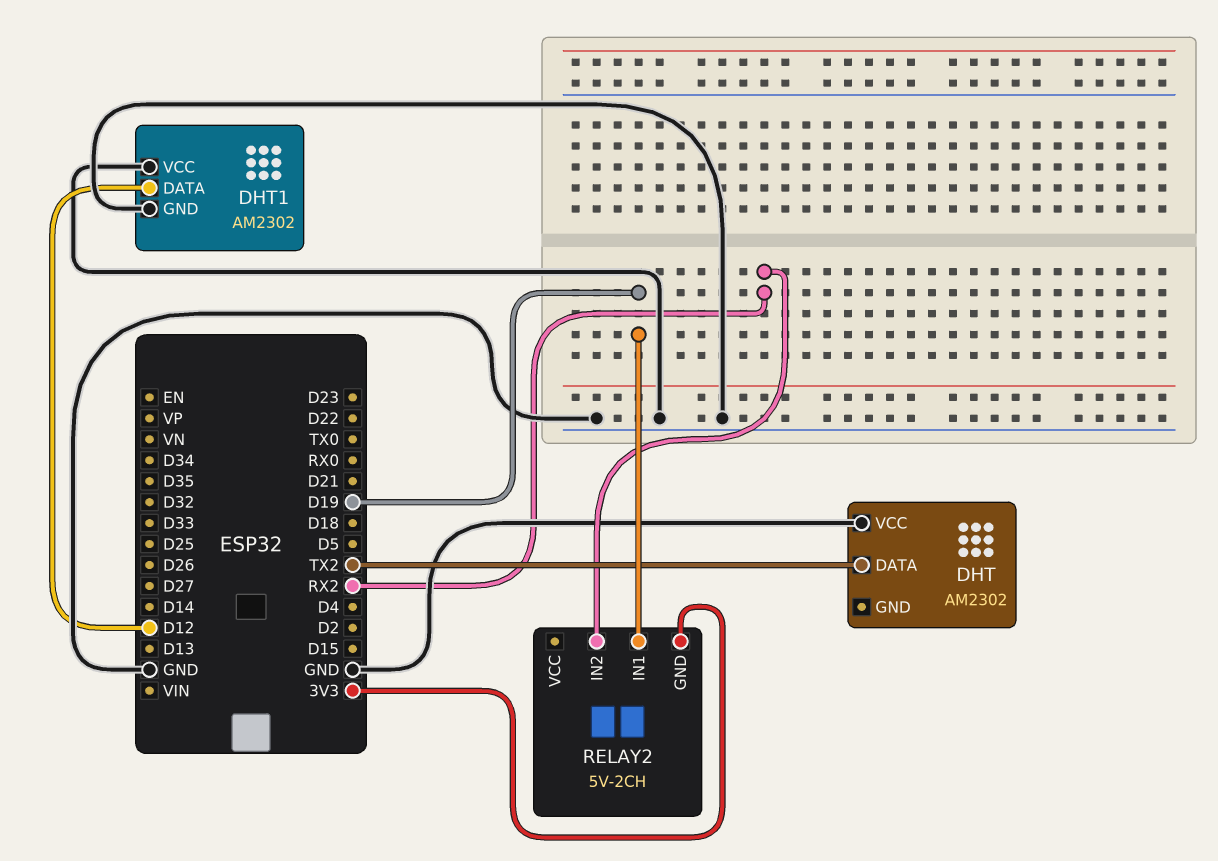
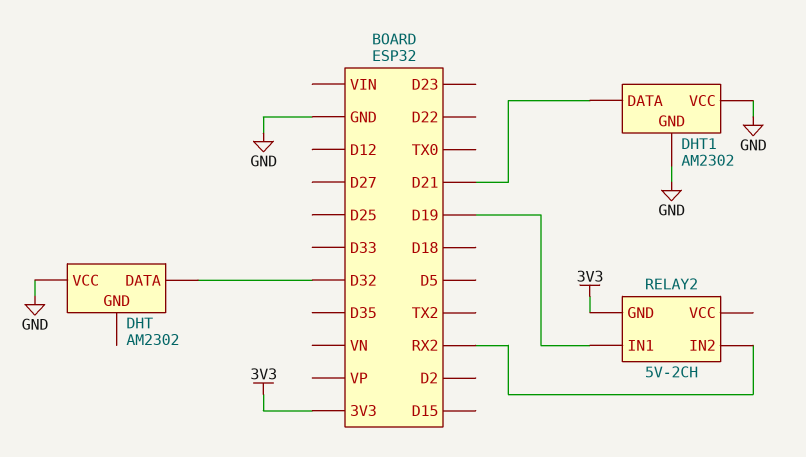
DHT pin DATA: TX2 -> D32
DHT1 pin DATA: D12 -> D21

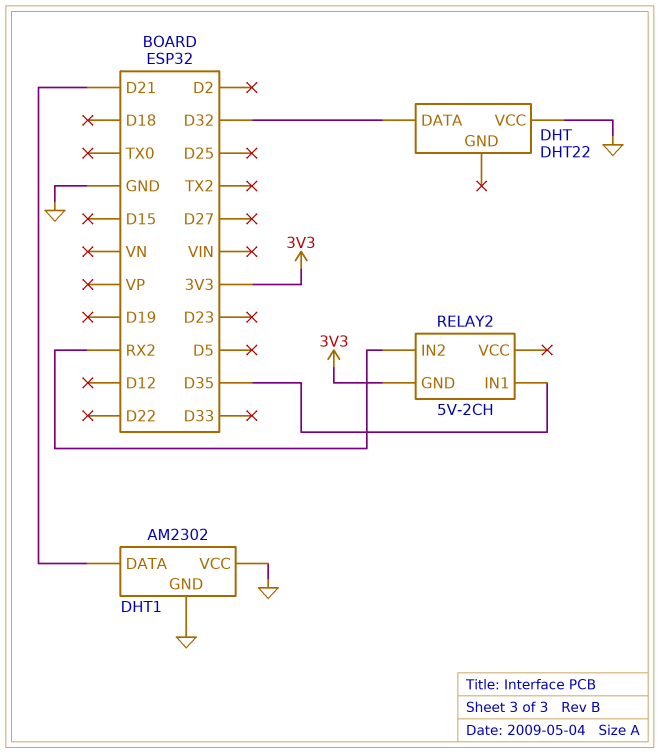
DHT: AM2302 -> DHT22
RELAY2 pin IN1: D19 -> D35

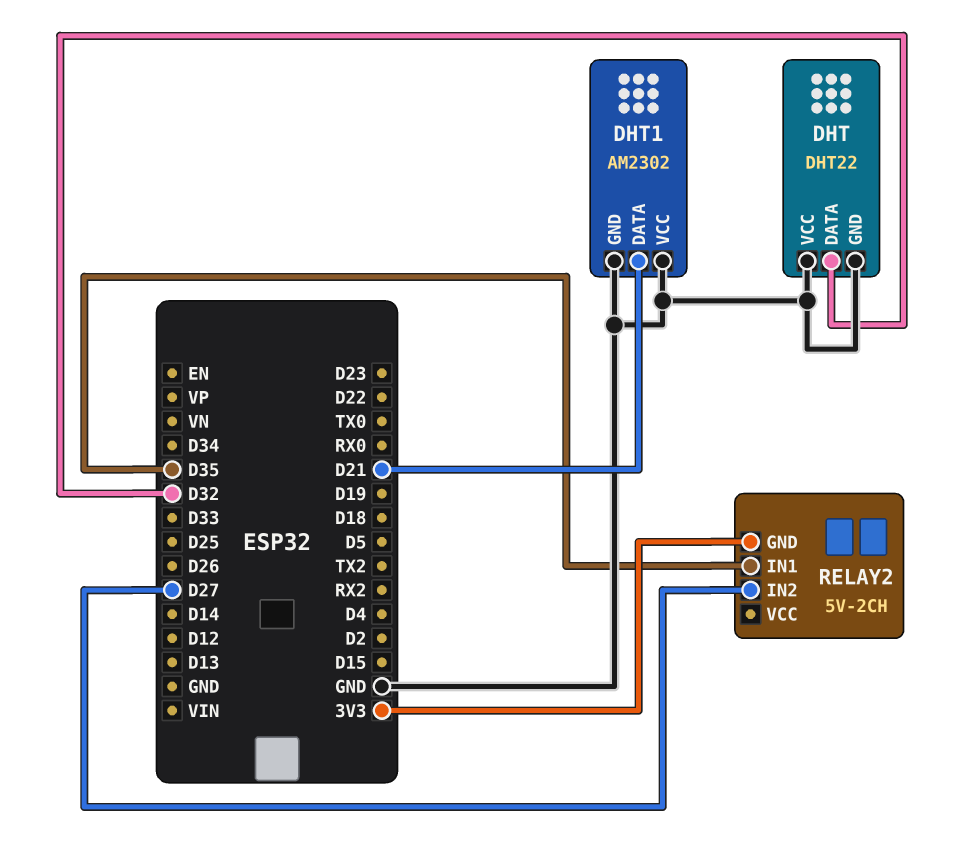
DHT pin GND: none -> GND
RELAY2 pin IN2: RX2 -> D27

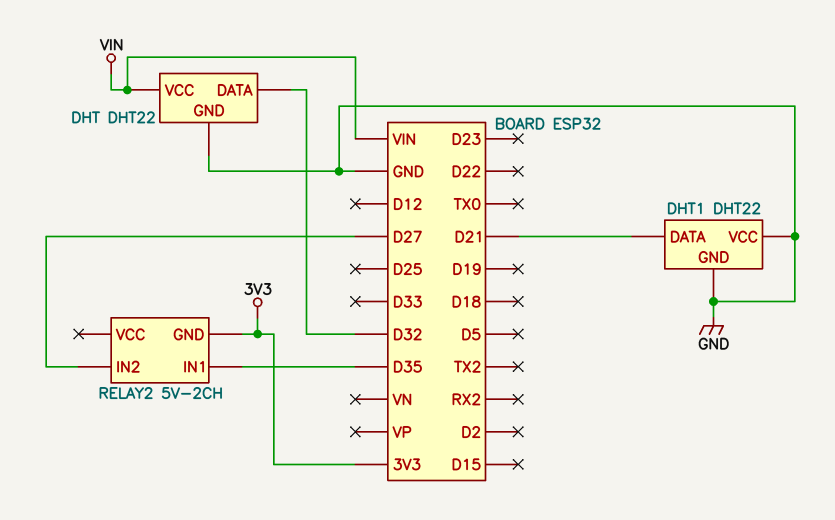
DHT pin VCC: GND -> VIN
DHT1: AM2302 -> DHT22

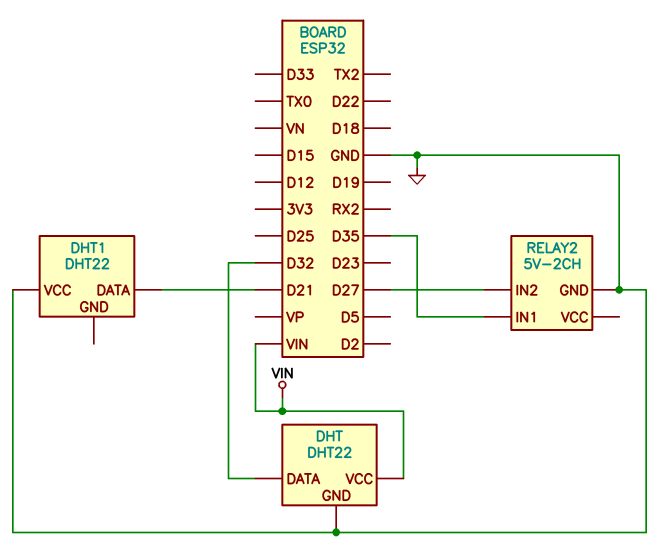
DHT1 pin GND: GND -> none
RELAY2 pin GND: 3V3 -> GND

